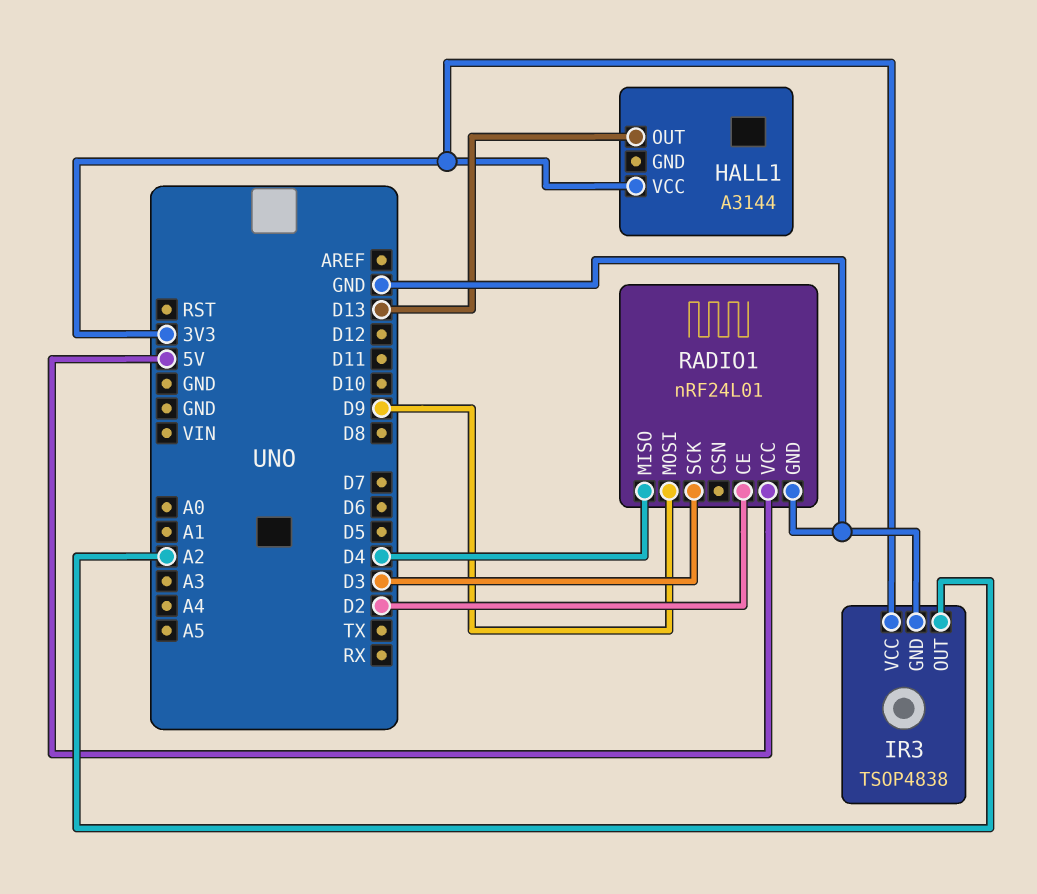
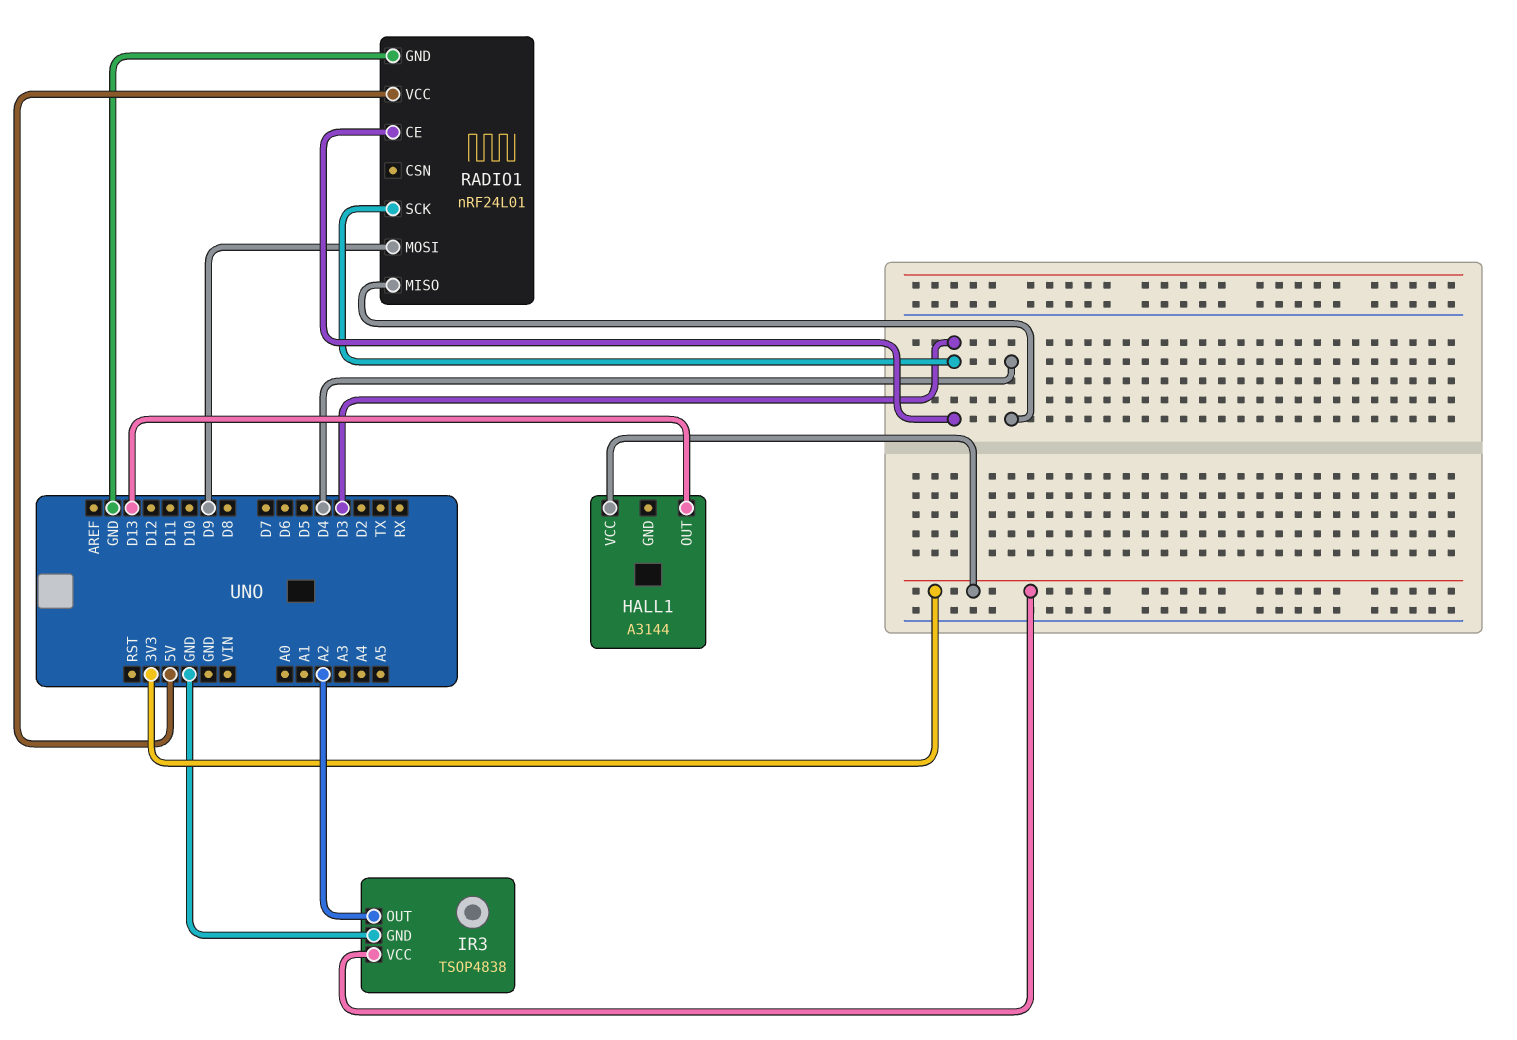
RADIO1 pin CE: D2 -> D3

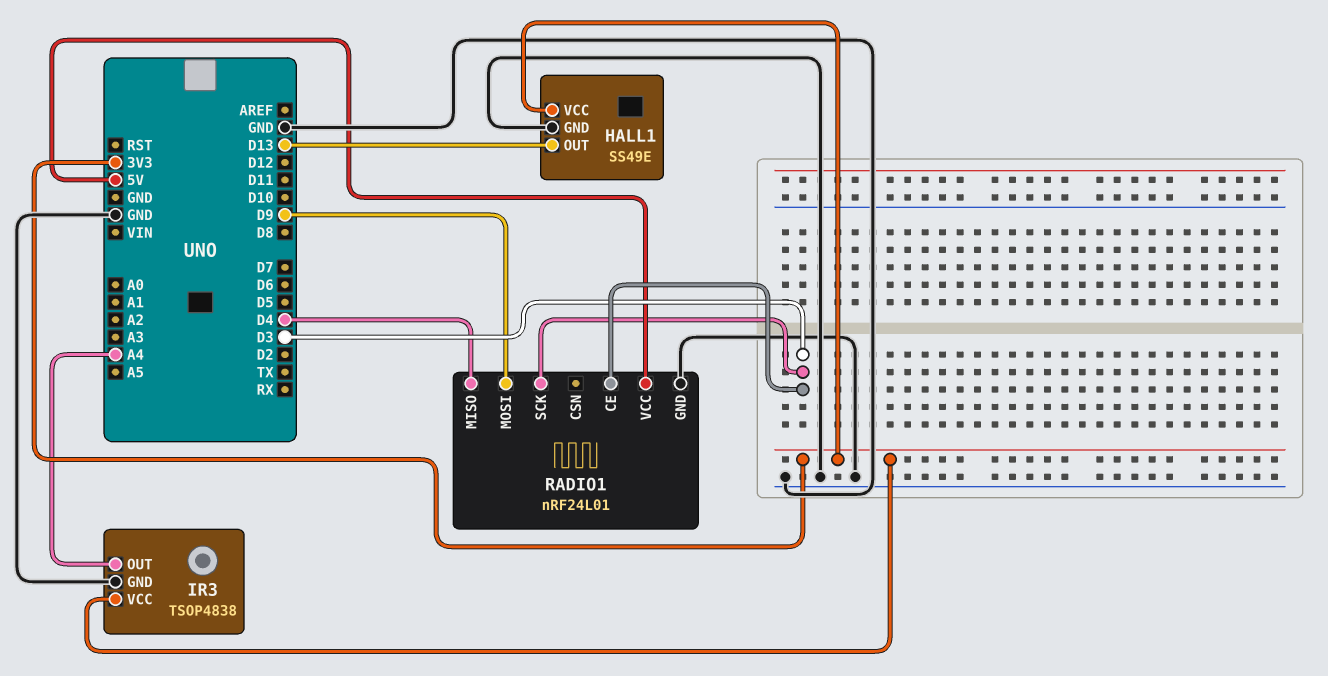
HALL1: A3144 -> SS49E
HALL1 pin GND: none -> GND
IR3 pin OUT: A2 -> A4

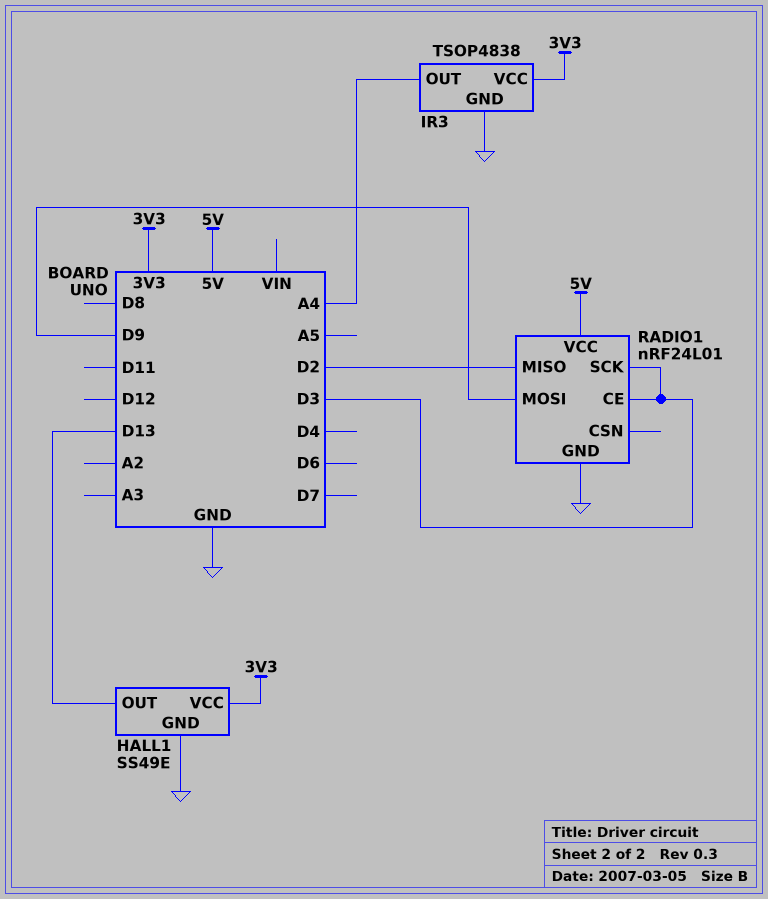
RADIO1 pin MISO: D4 -> D2

